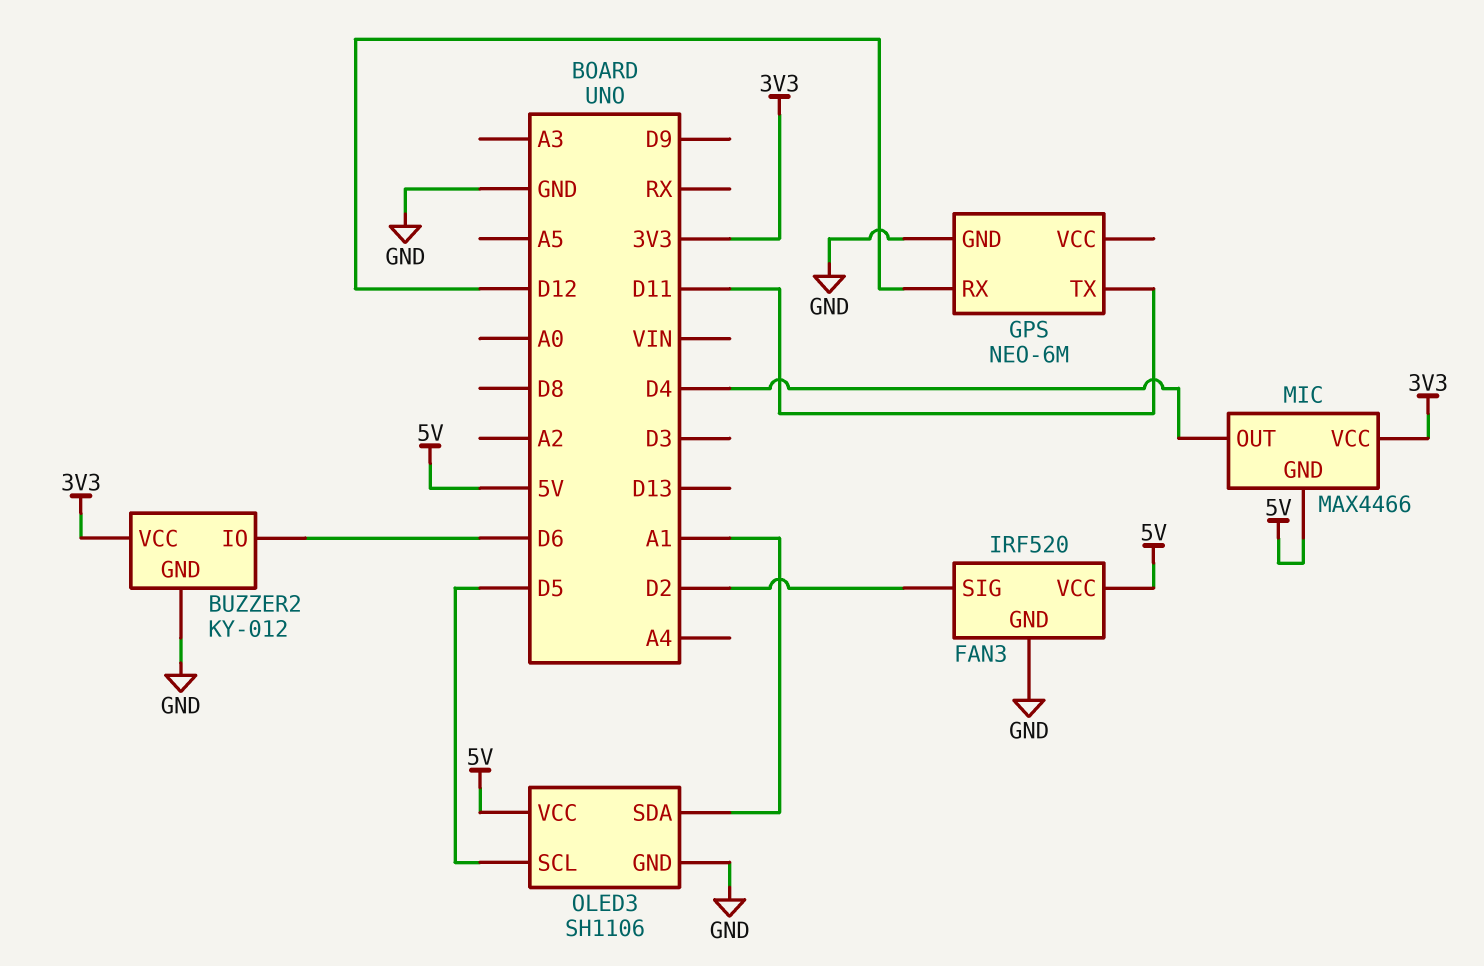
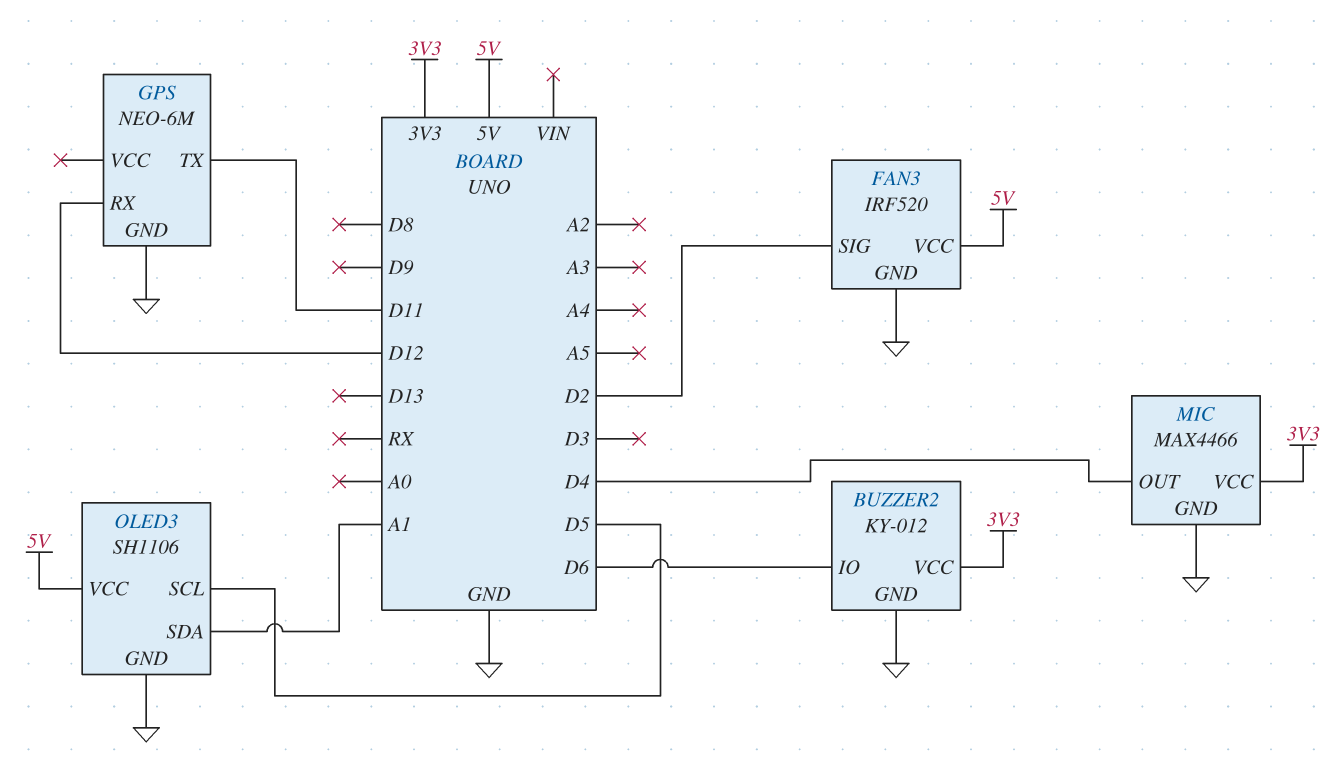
MIC pin GND: 5V -> GND

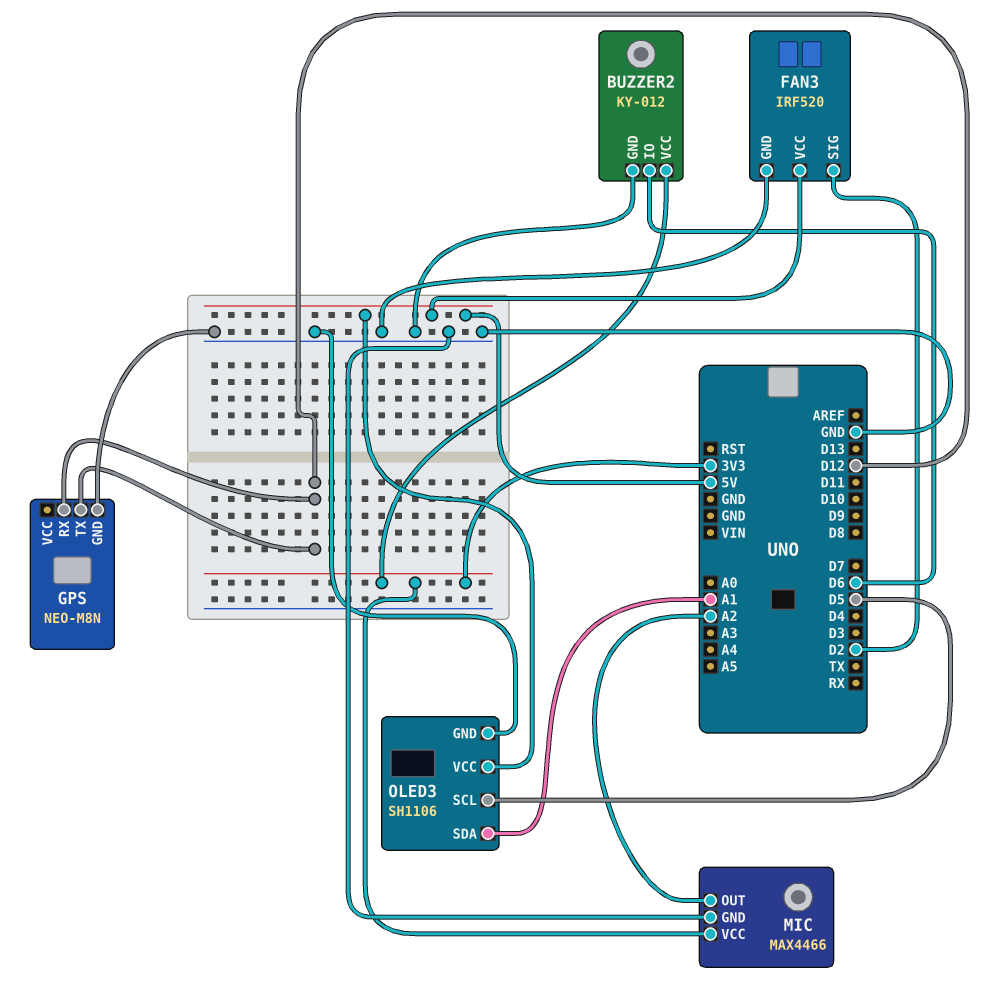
GPS: NEO-6M -> NEO-M8N
GPS pin TX: D11 -> D12
MIC pin OUT: D4 -> A2

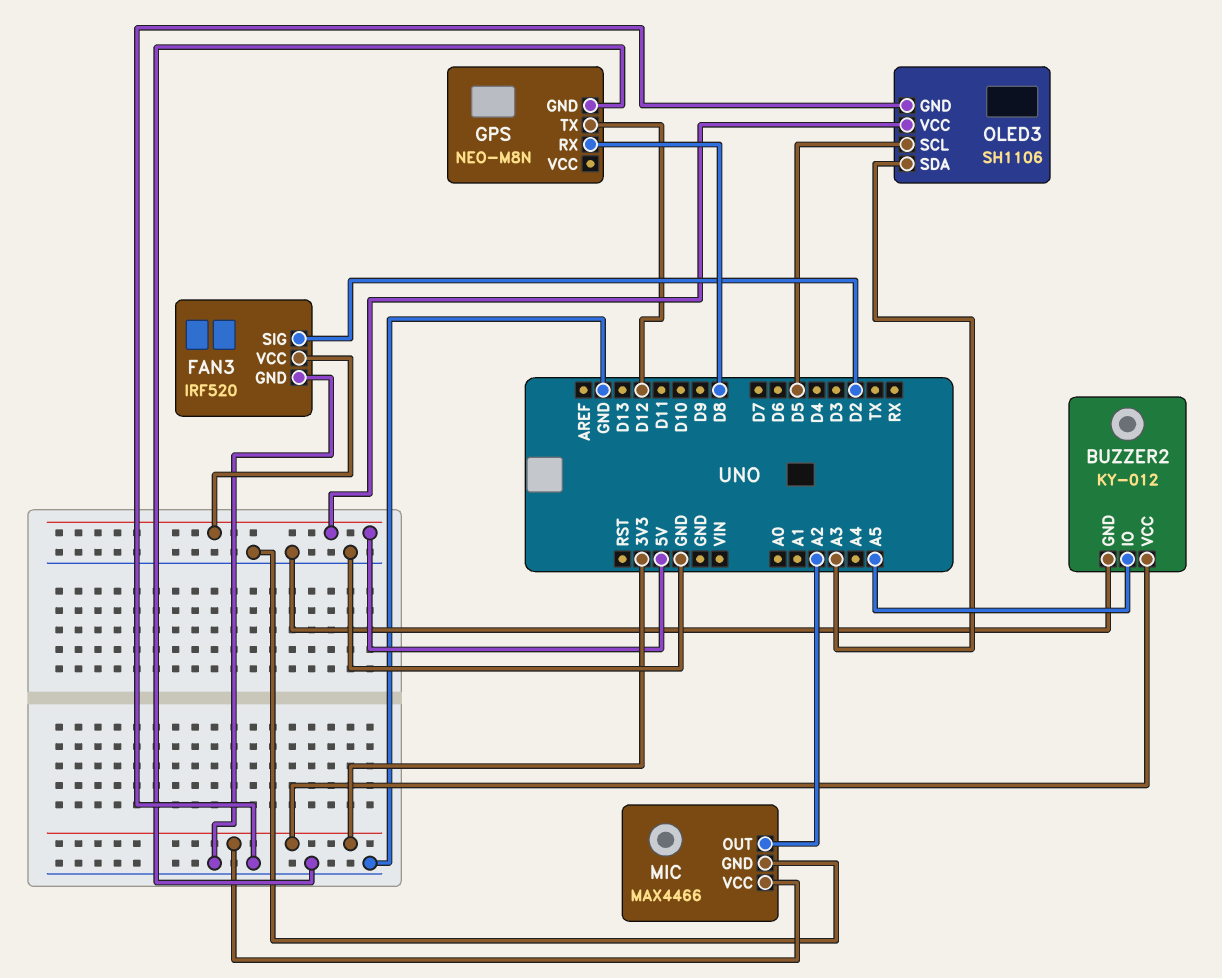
BUZZER2 pin IO: D6 -> A5
GPS pin RX: D12 -> D8
OLED3 pin SDA: A1 -> A3

